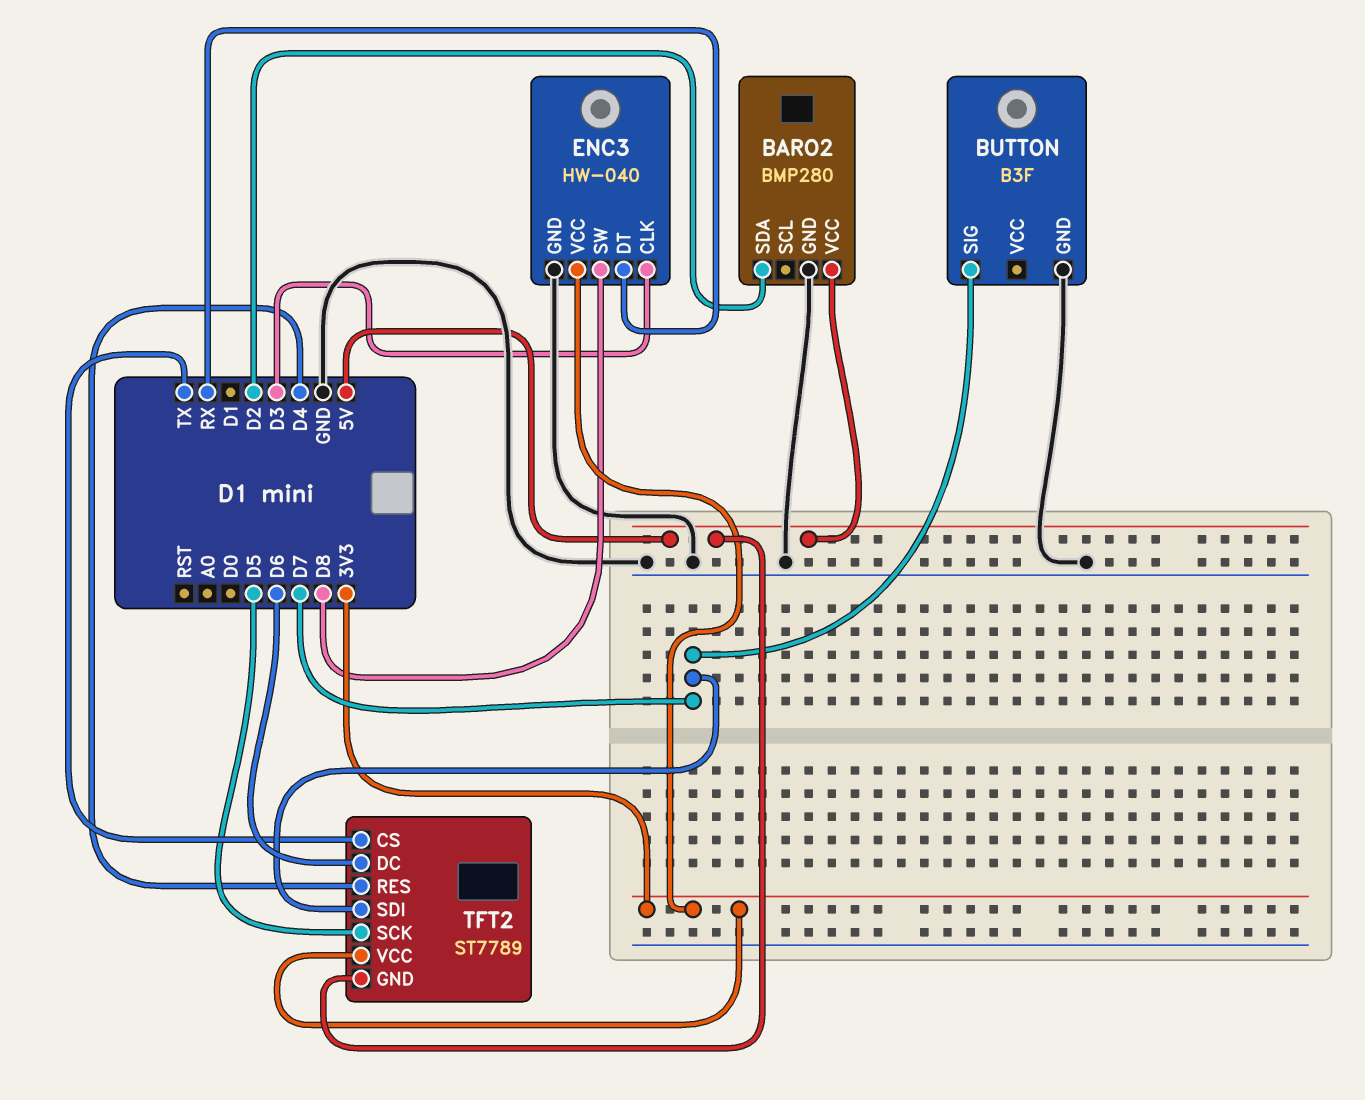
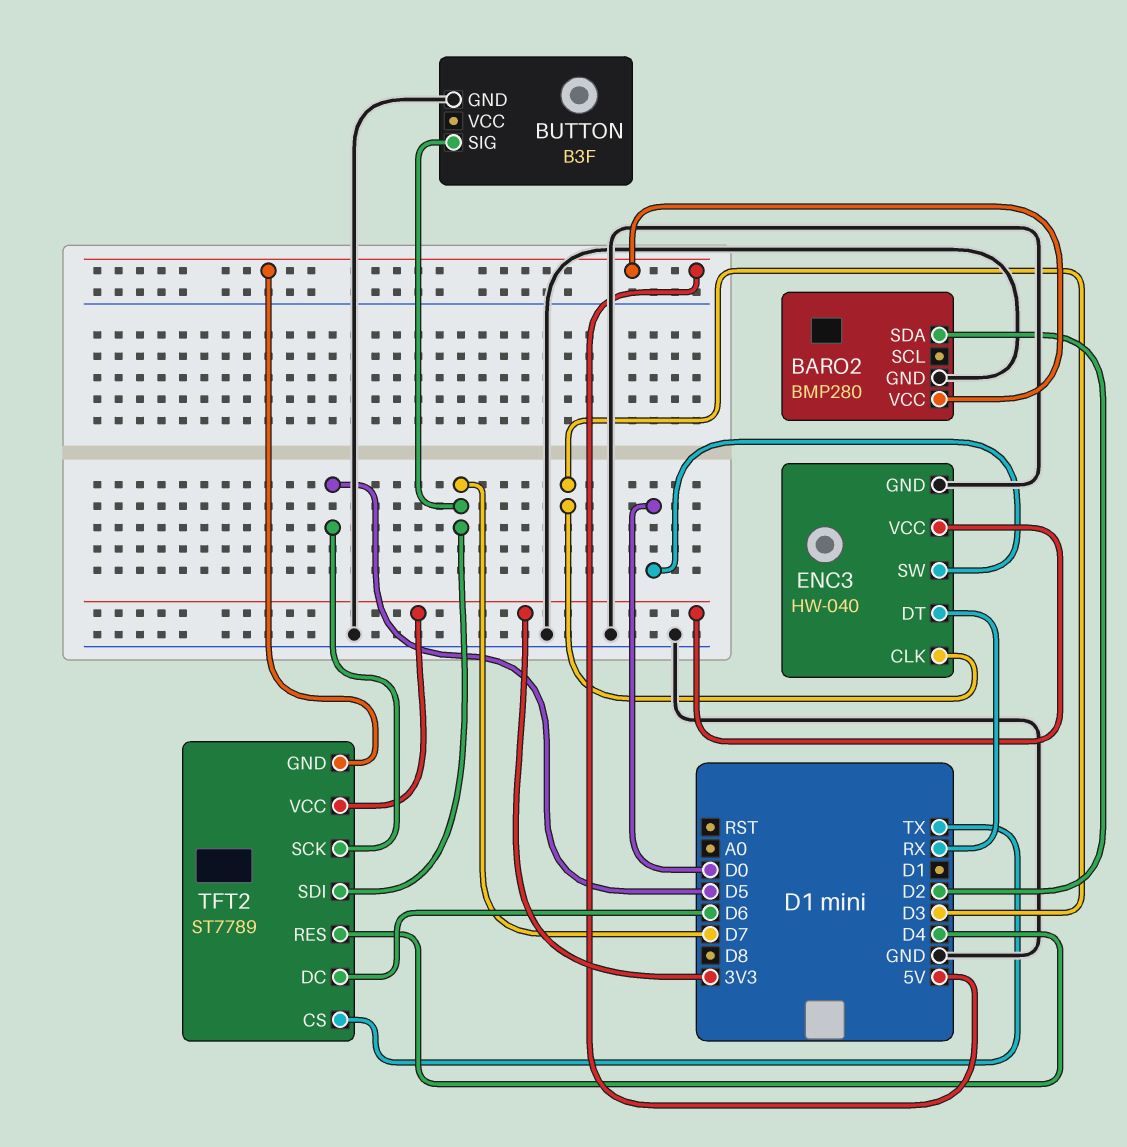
ENC3 pin SW: D8 -> D0

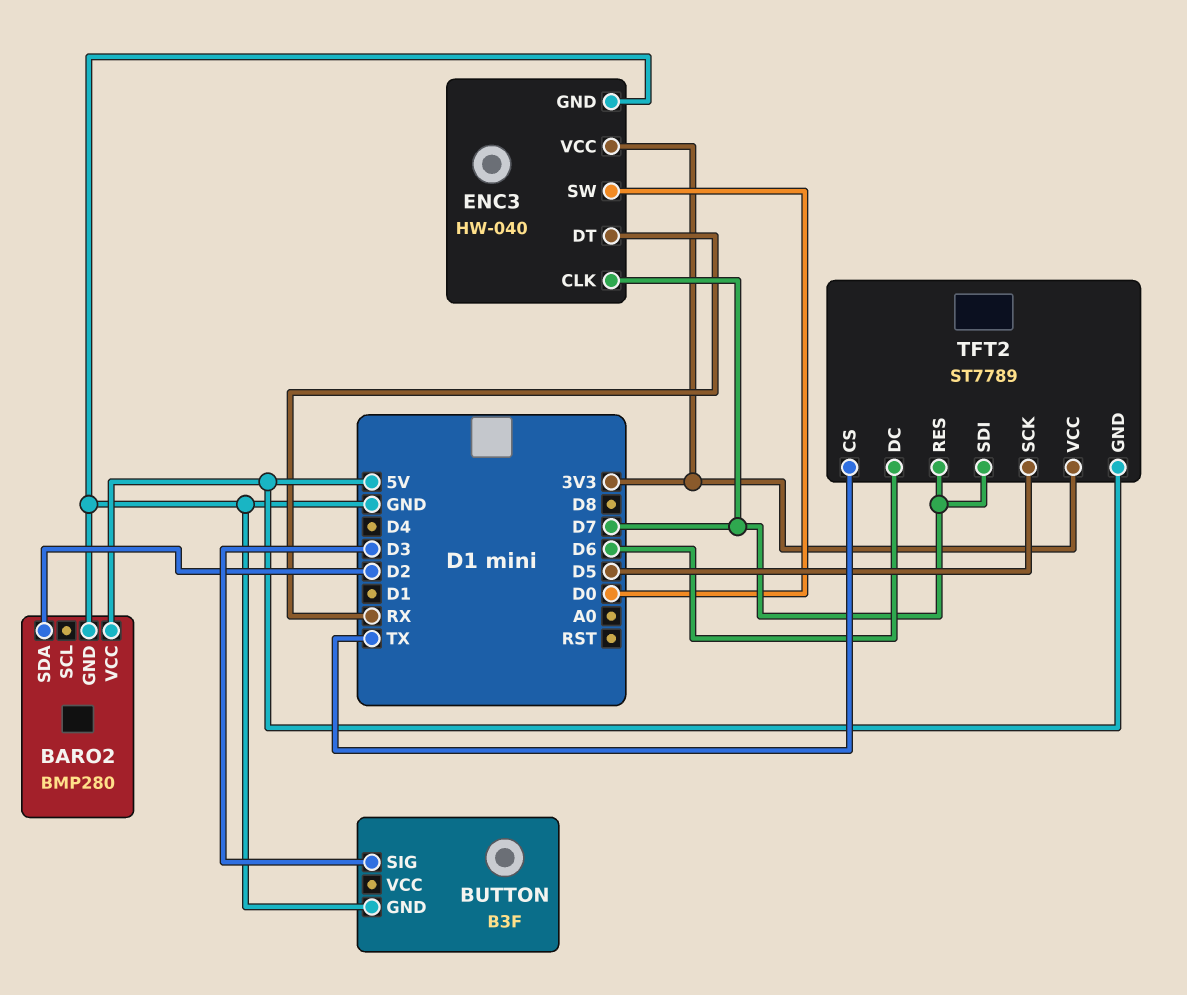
BUTTON pin SIG: D7 -> D3
ENC3 pin CLK: D3 -> D7
TFT2 pin RES: D4 -> D7

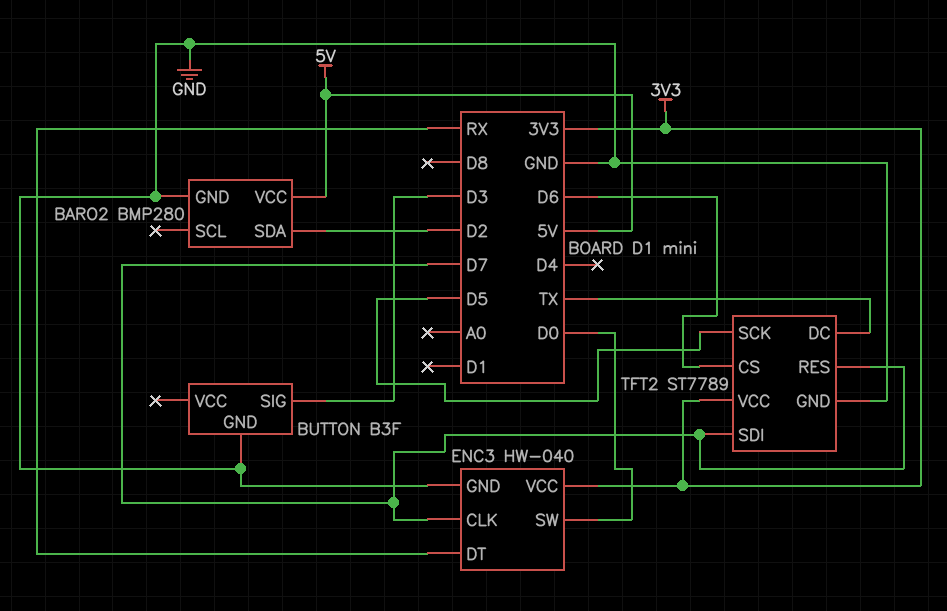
TFT2 pin CS: TX -> D6
TFT2 pin DC: D6 -> TX
TFT2 pin GND: 5V -> GND

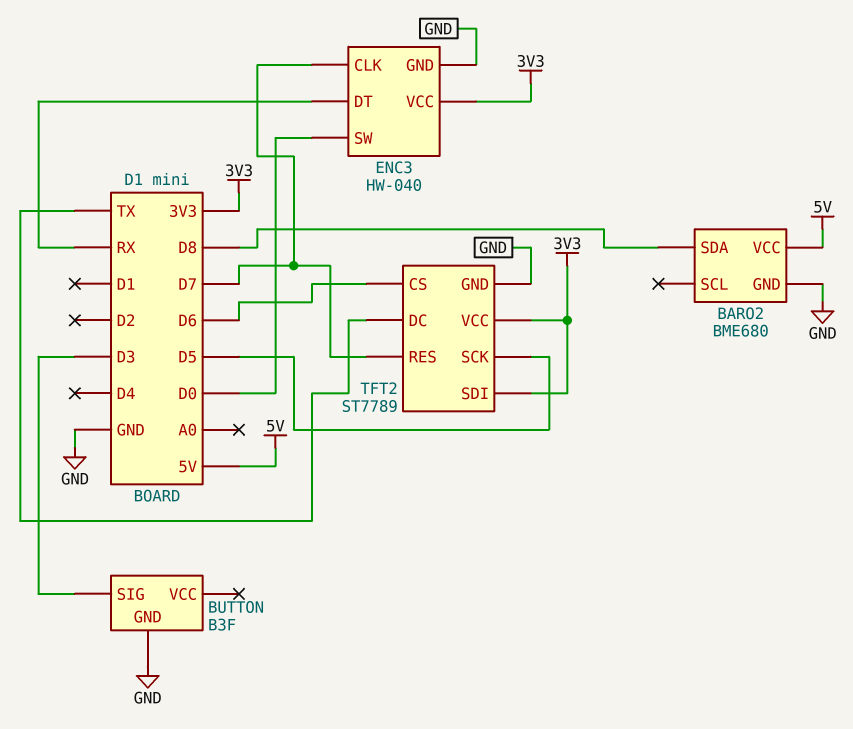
BARO2: BMP280 -> BME680
BARO2 pin SDA: D2 -> D8
TFT2 pin SDI: D7 -> 3V3

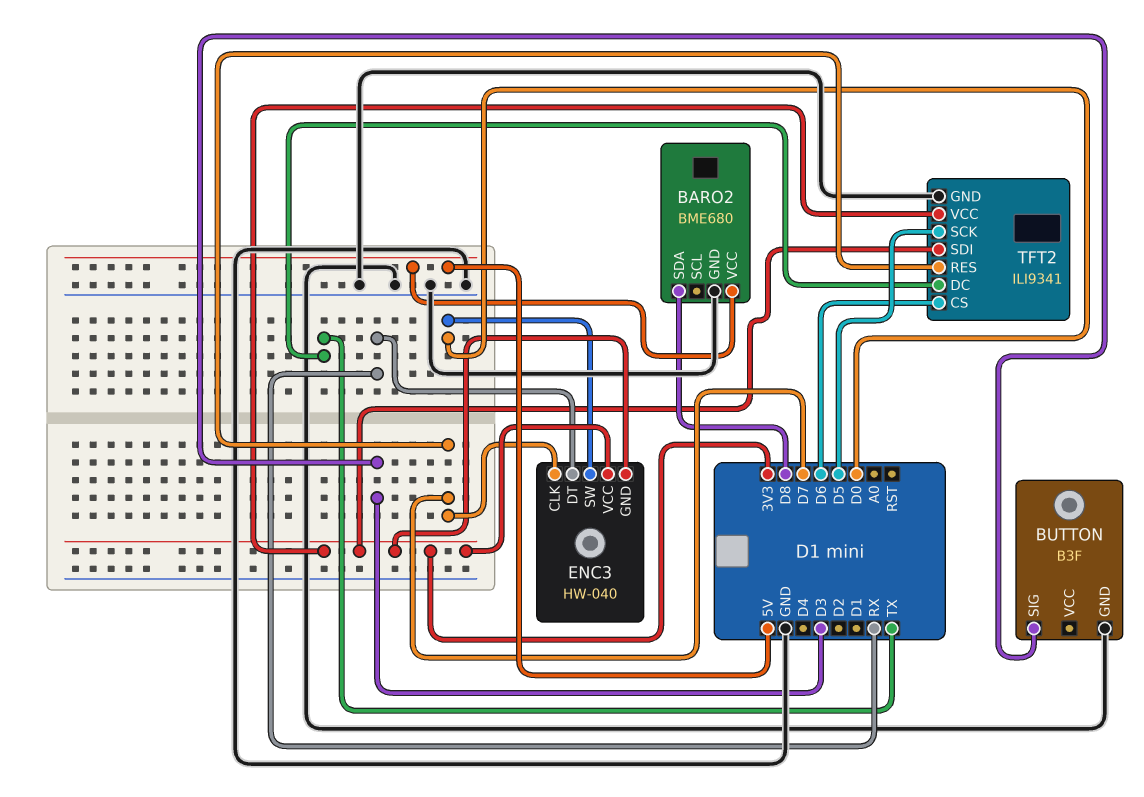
ENC3 pin GND: GND -> 3V3
TFT2: ST7789 -> ILI9341

